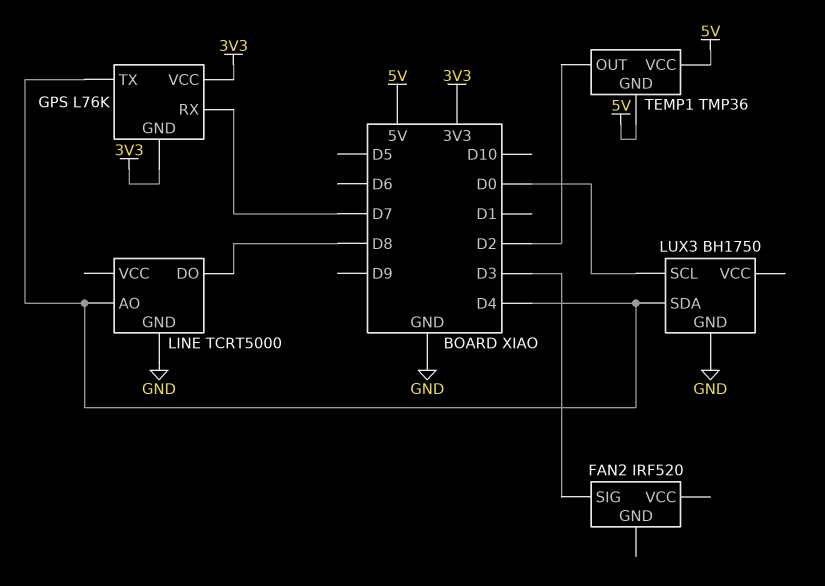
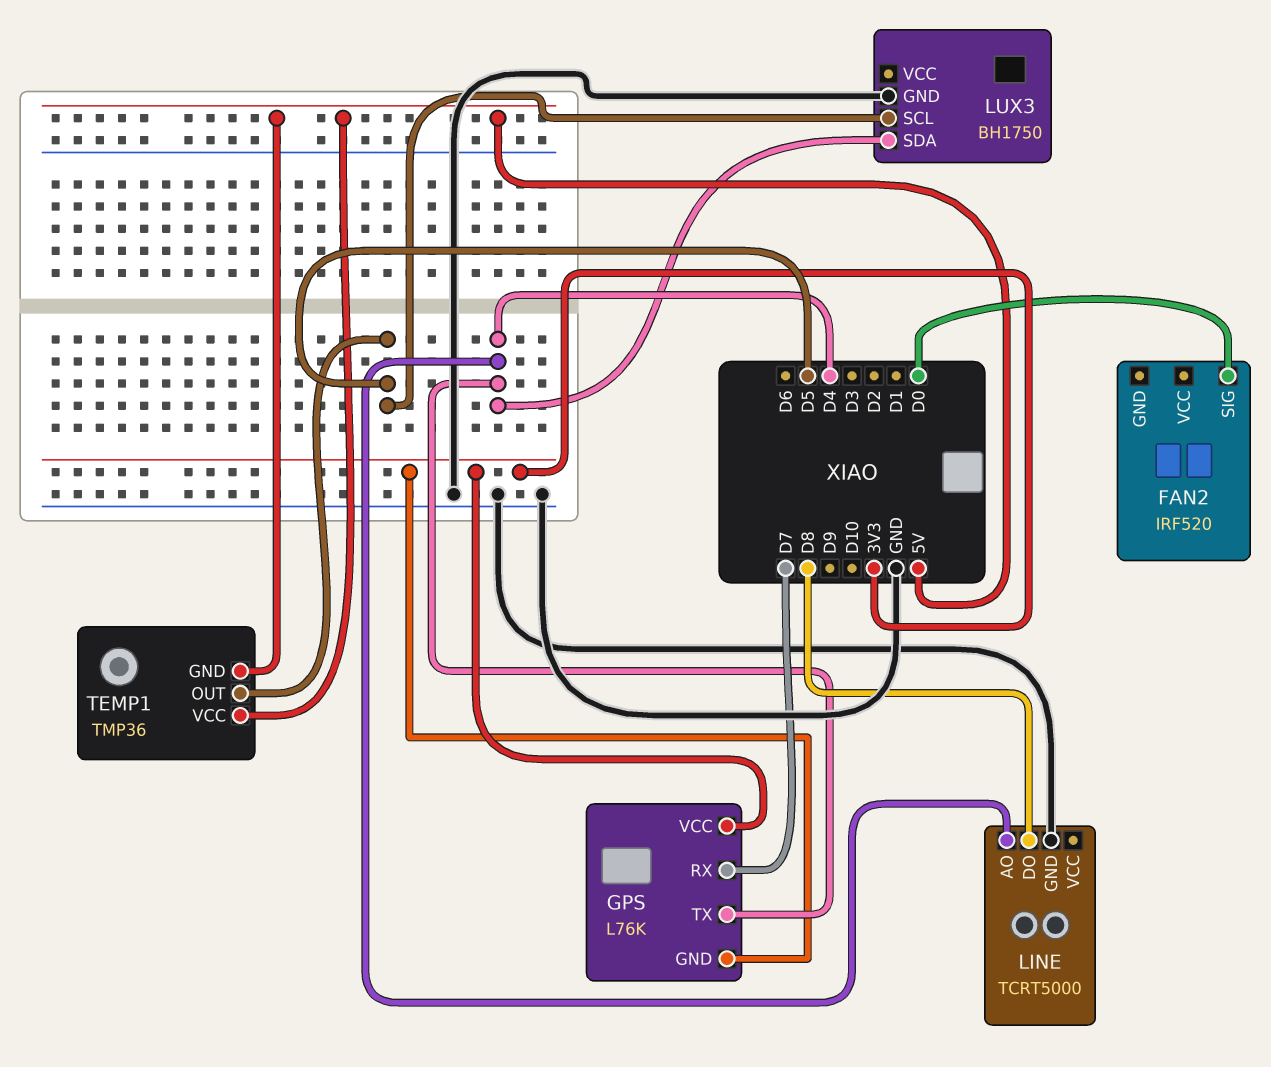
FAN2 pin SIG: D3 -> D0
LUX3 pin SCL: D0 -> D5
TEMP1 pin OUT: D2 -> D5

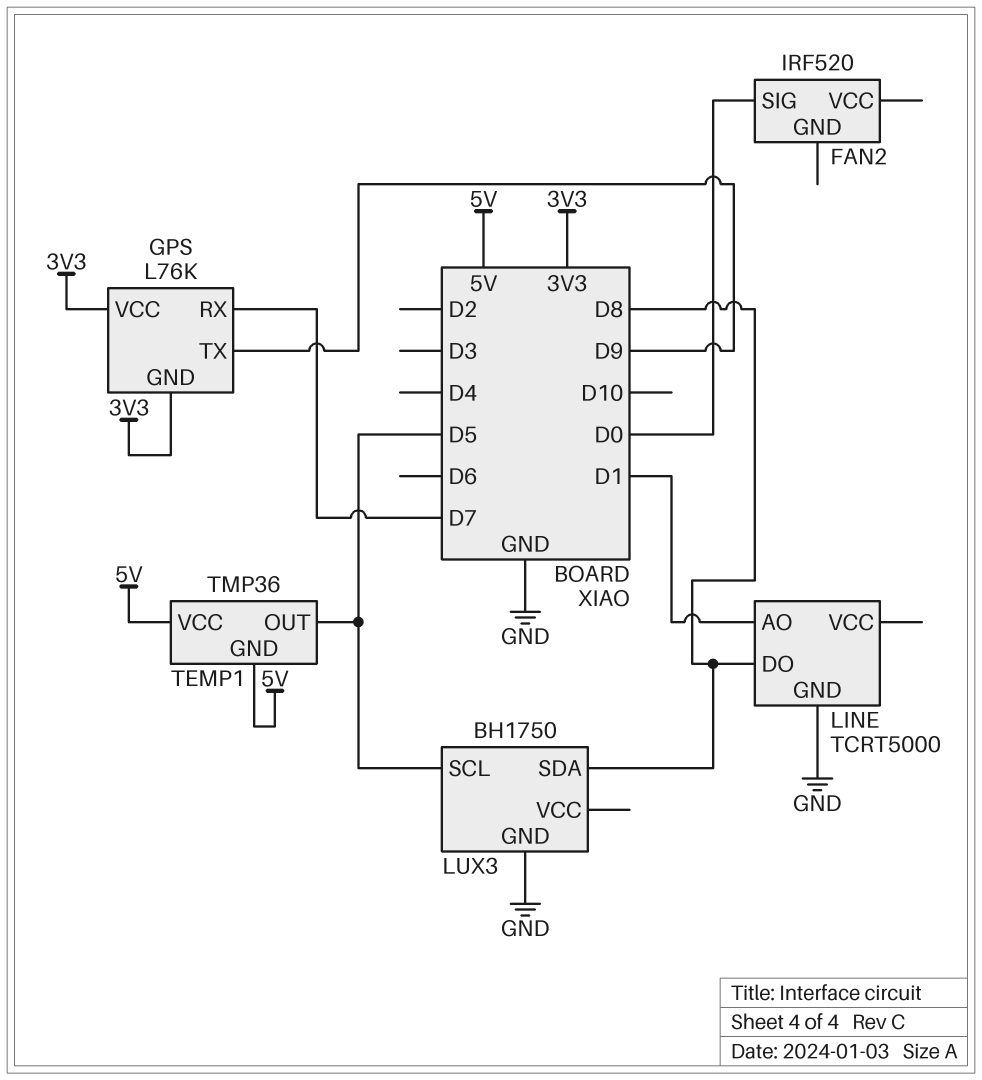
GPS pin TX: D4 -> D9
LINE pin AO: D4 -> D1
LUX3 pin SDA: D4 -> D8

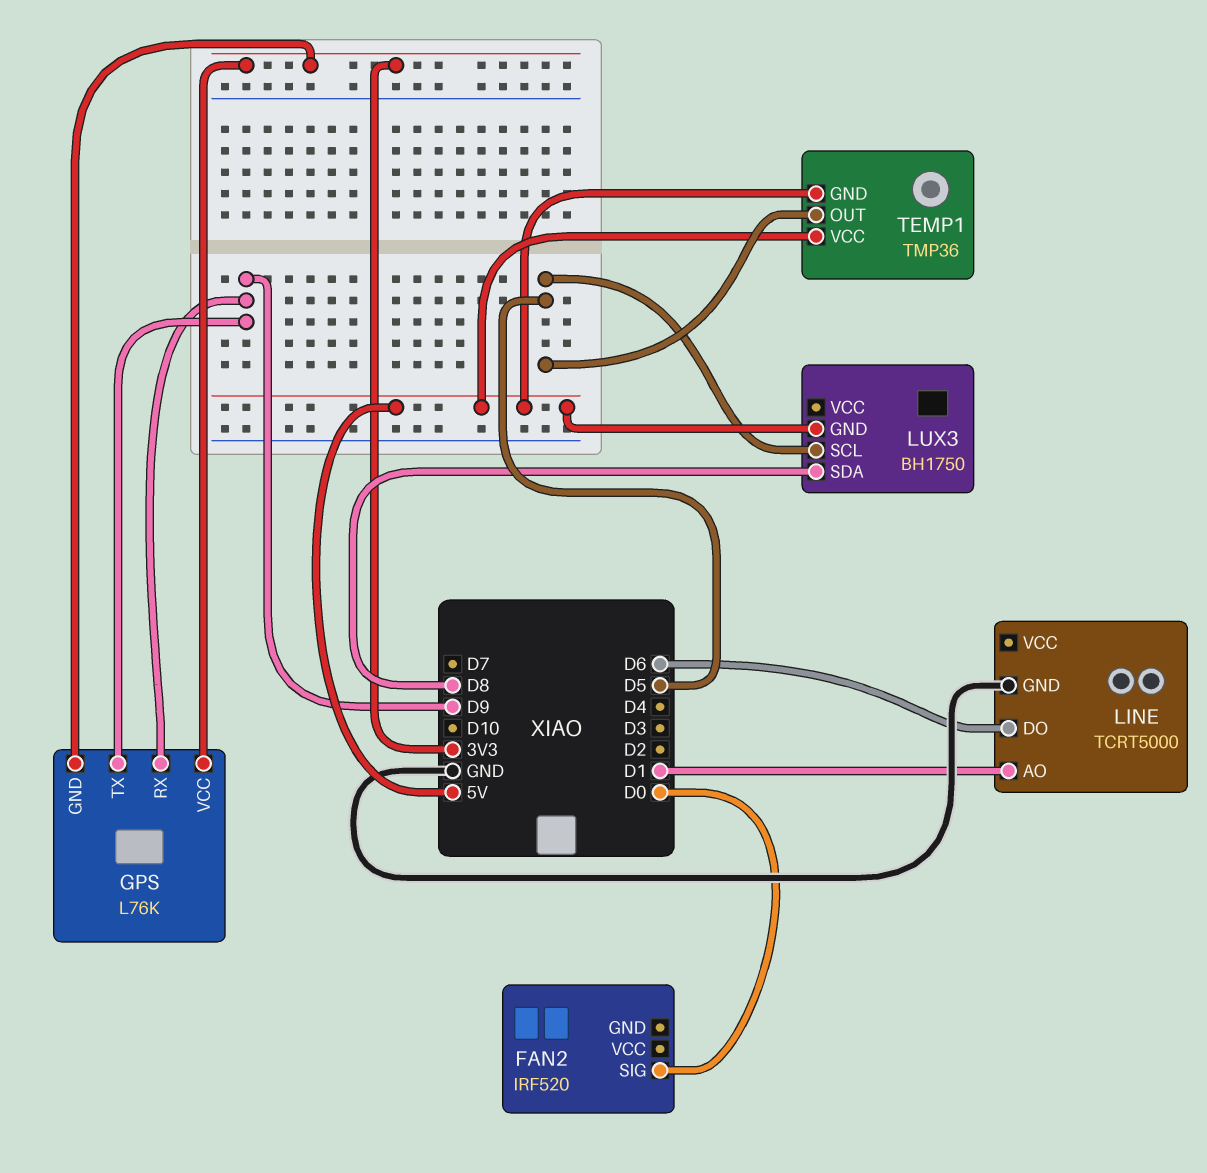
GPS pin RX: D7 -> D9
LINE pin DO: D8 -> D6
LUX3 pin GND: GND -> 5V

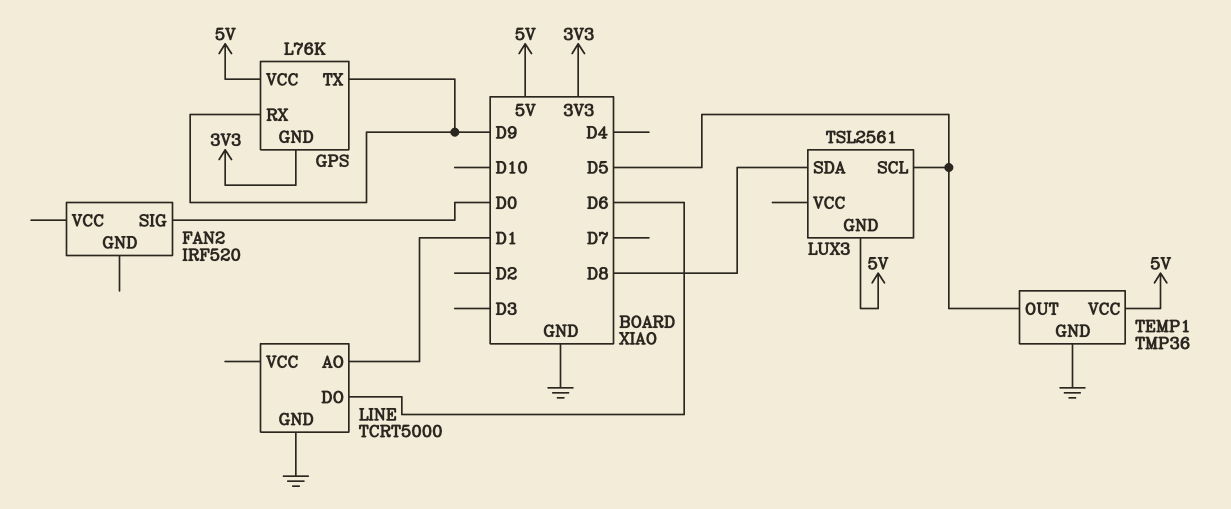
GPS pin VCC: 3V3 -> 5V
LUX3: BH1750 -> TSL2561
TEMP1 pin GND: 5V -> GND

